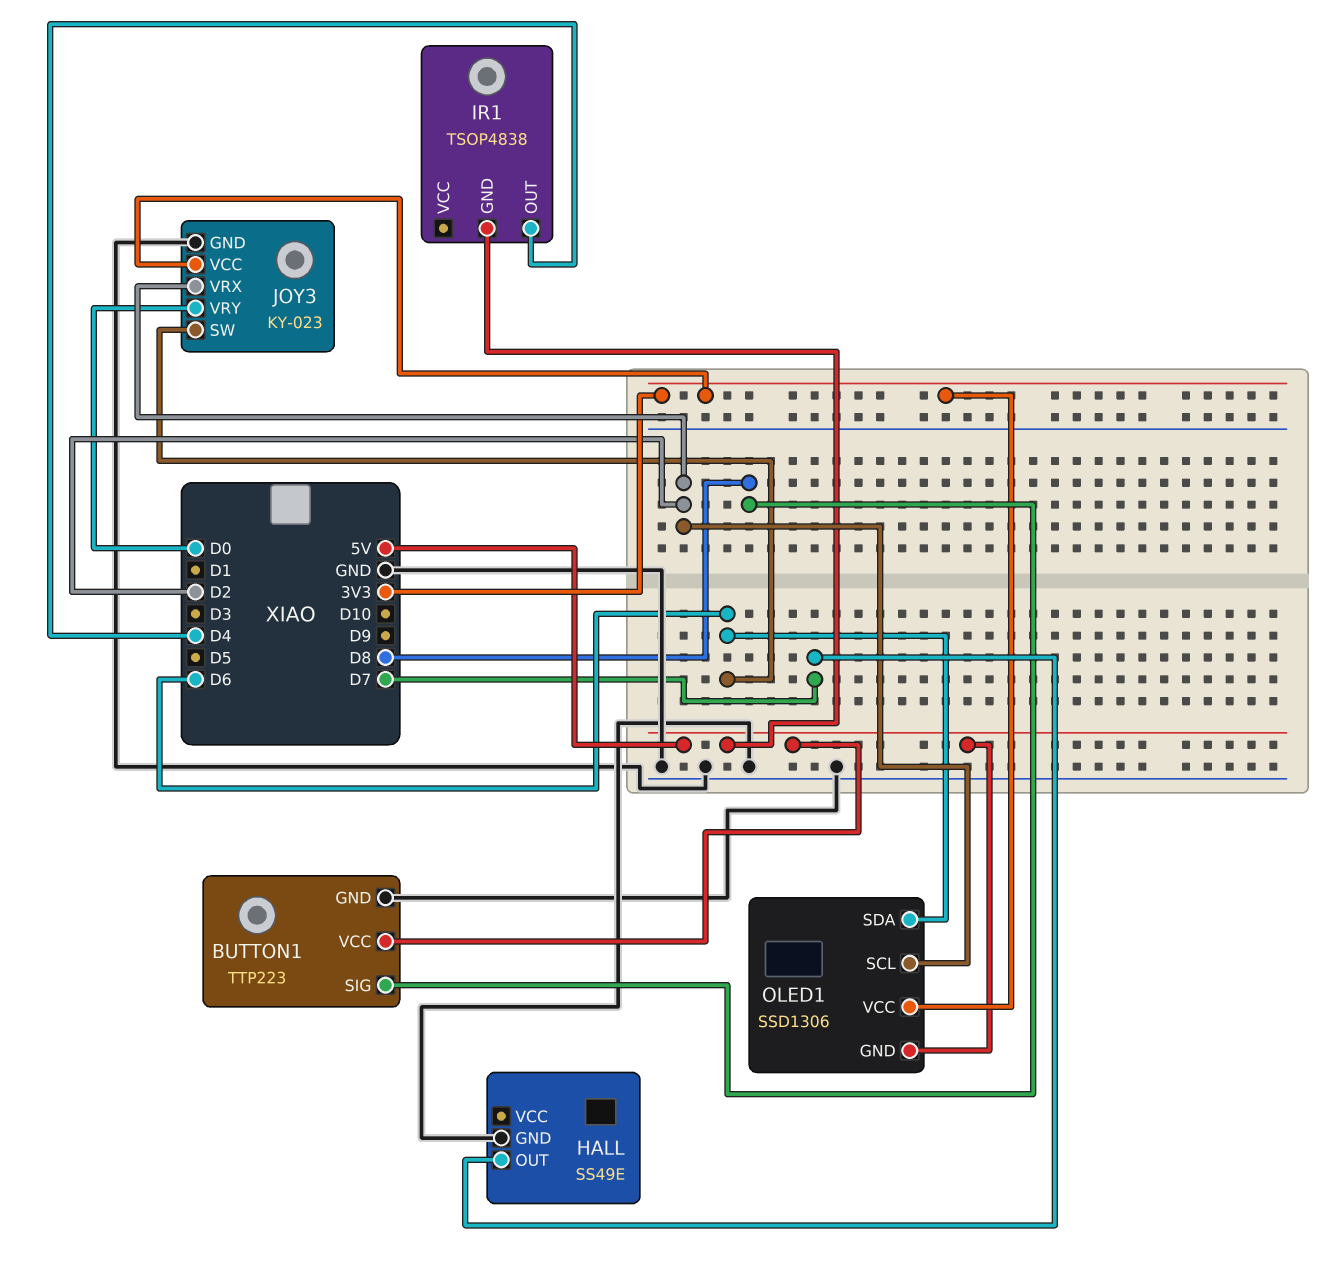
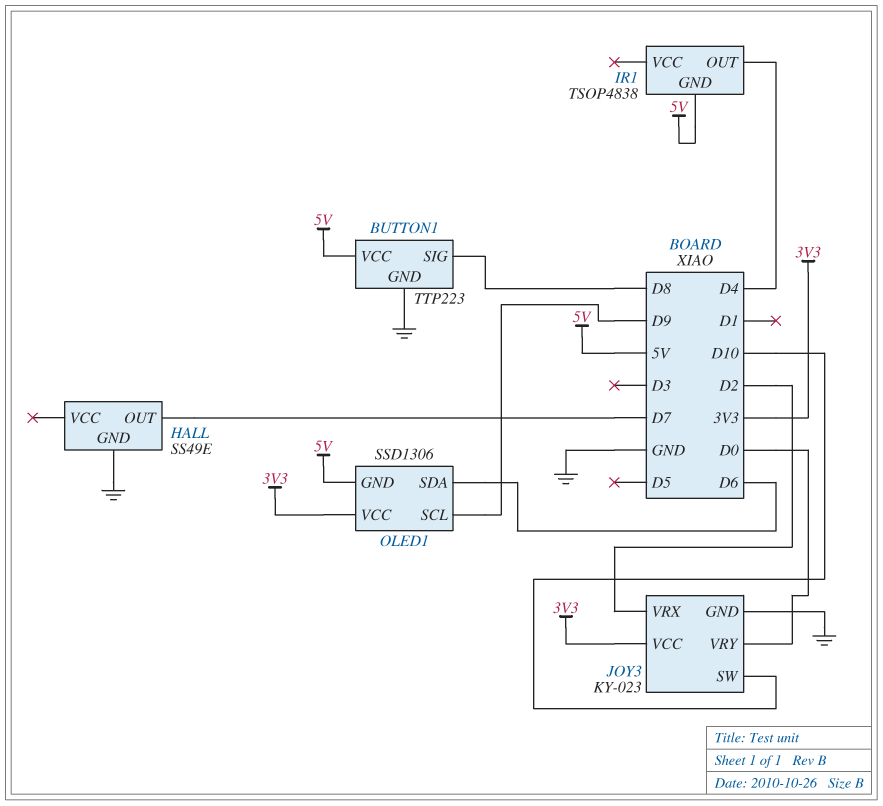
JOY3 pin SW: D6 -> D10
OLED1 pin SCL: D2 -> D9

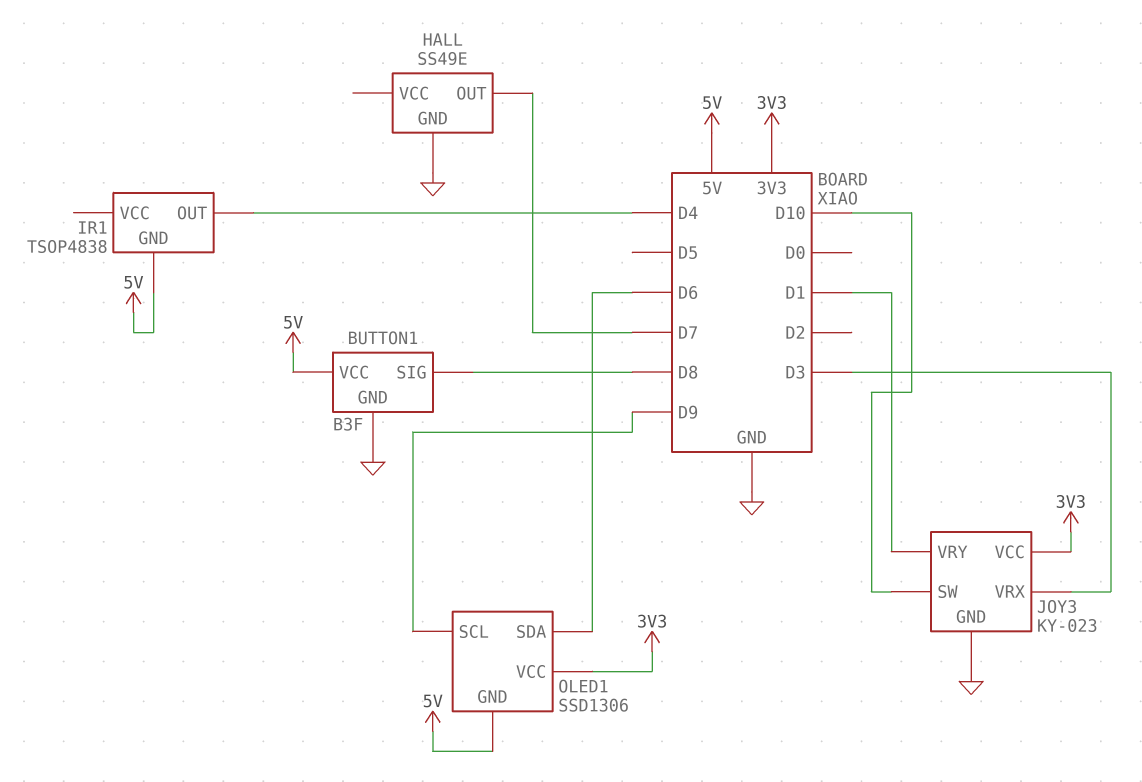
BUTTON1: TTP223 -> B3F
JOY3 pin VRX: D2 -> D3
JOY3 pin VRY: D0 -> D1

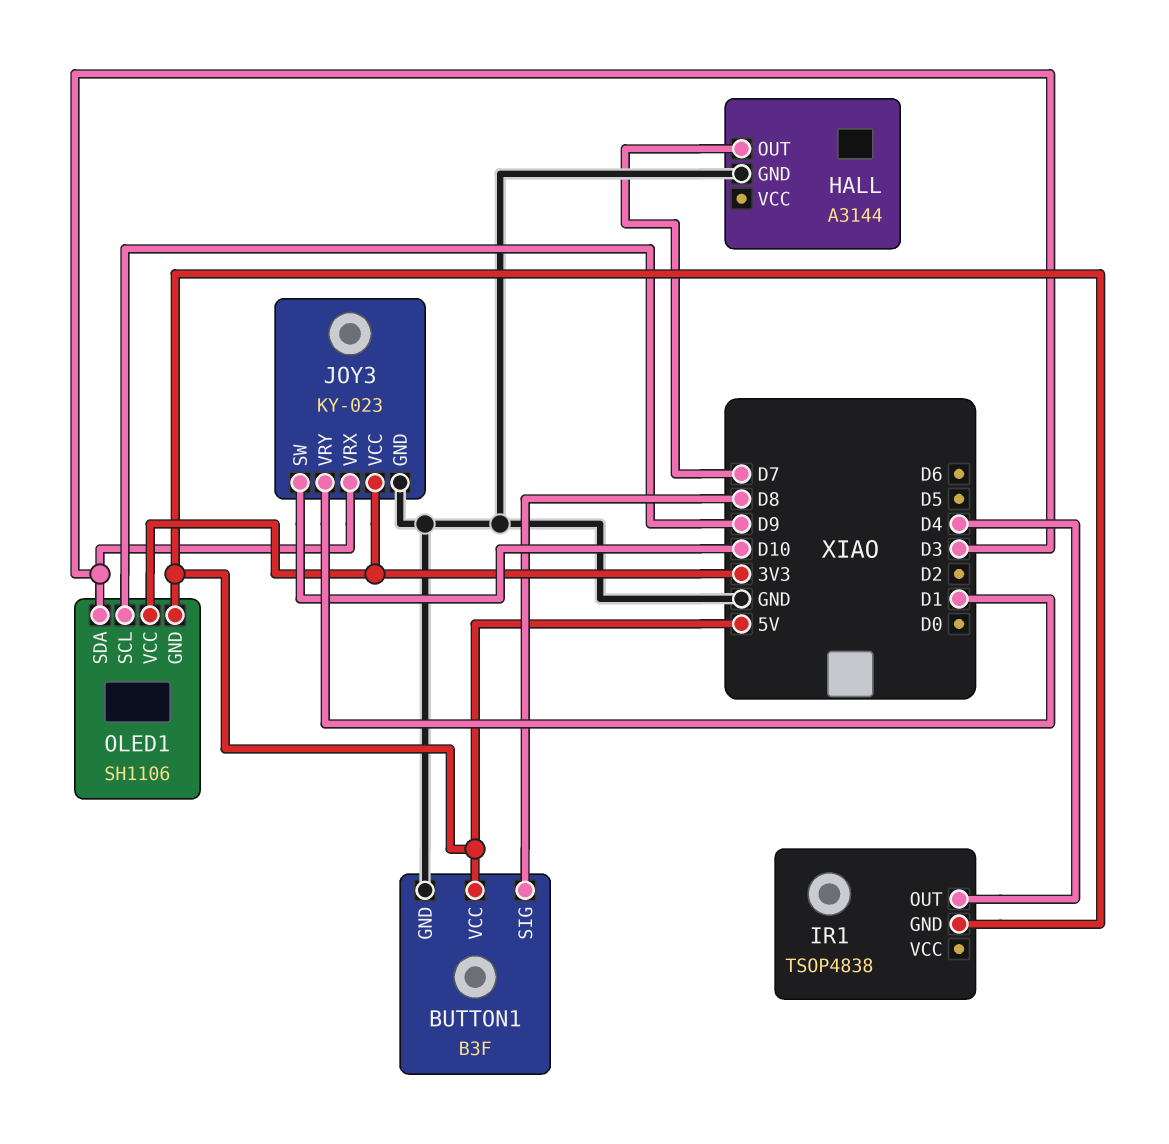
HALL: SS49E -> A3144
OLED1: SSD1306 -> SH1106
OLED1 pin SDA: D6 -> D3

